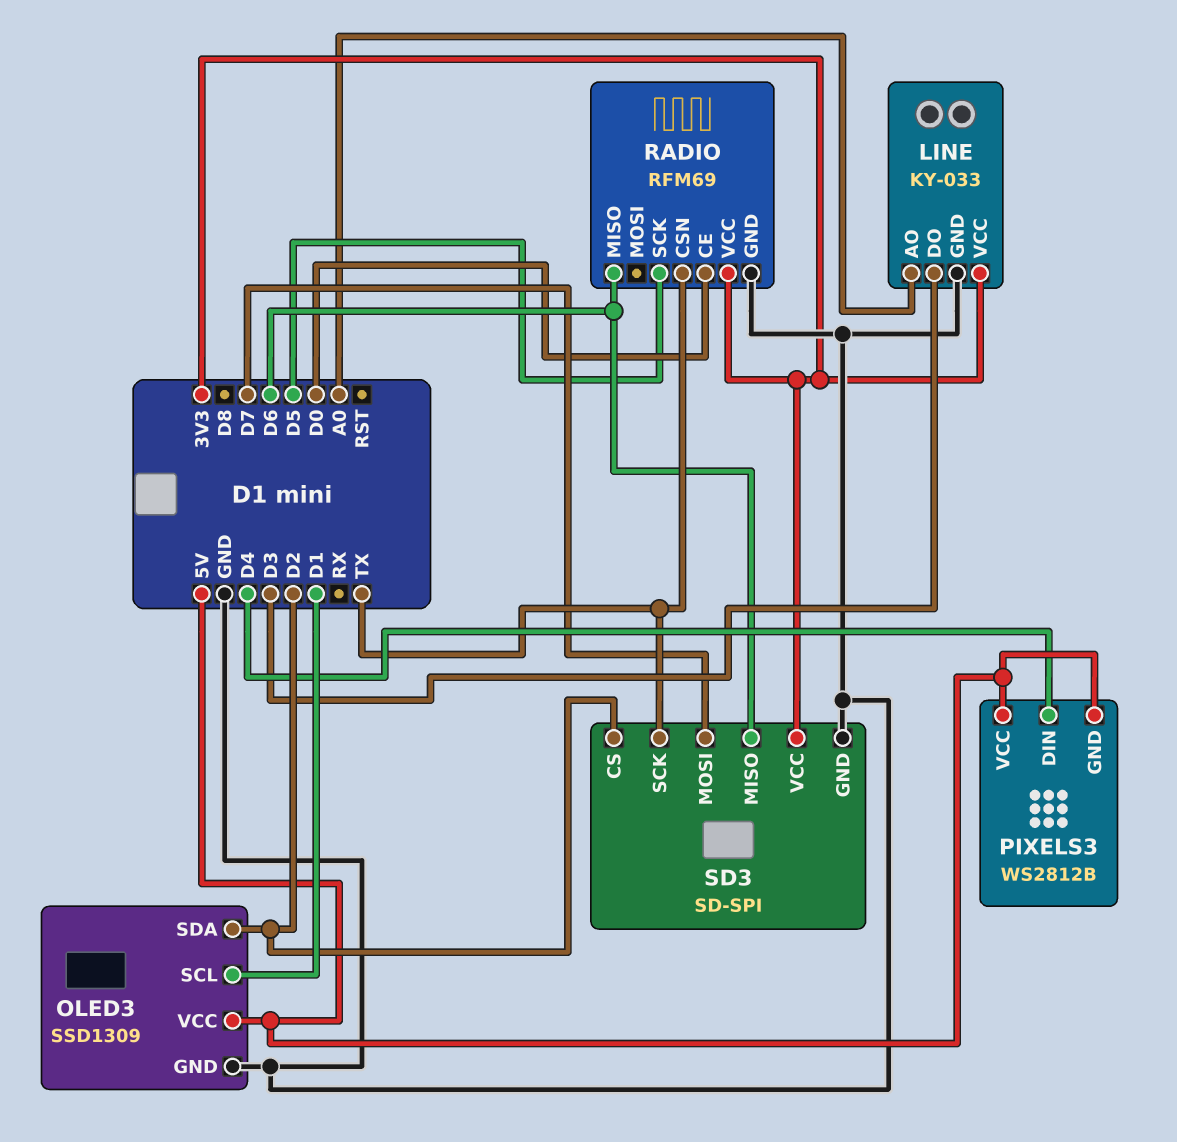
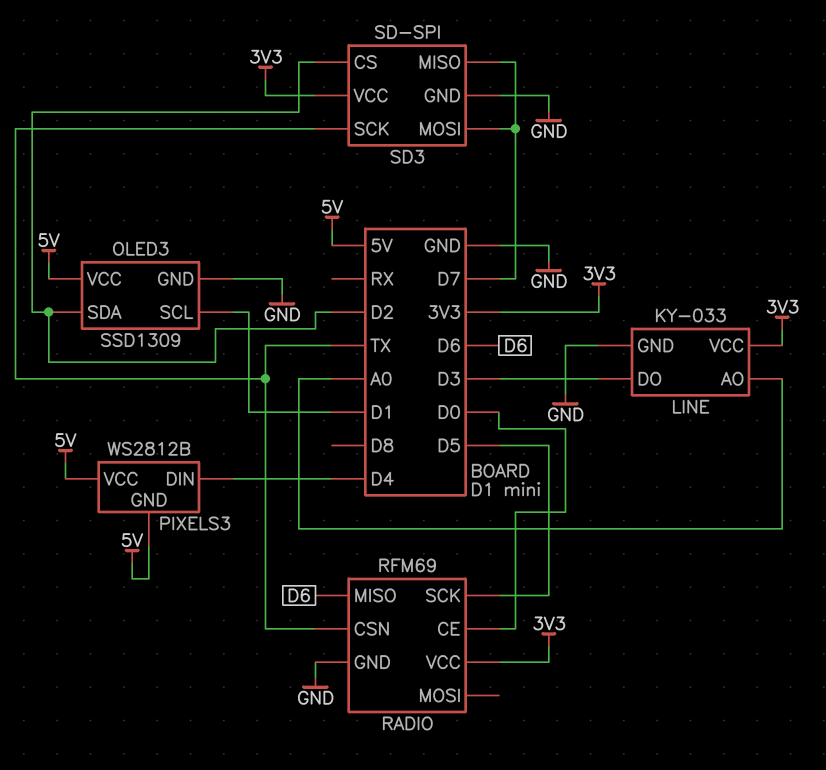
SD3 pin MISO: D6 -> D7

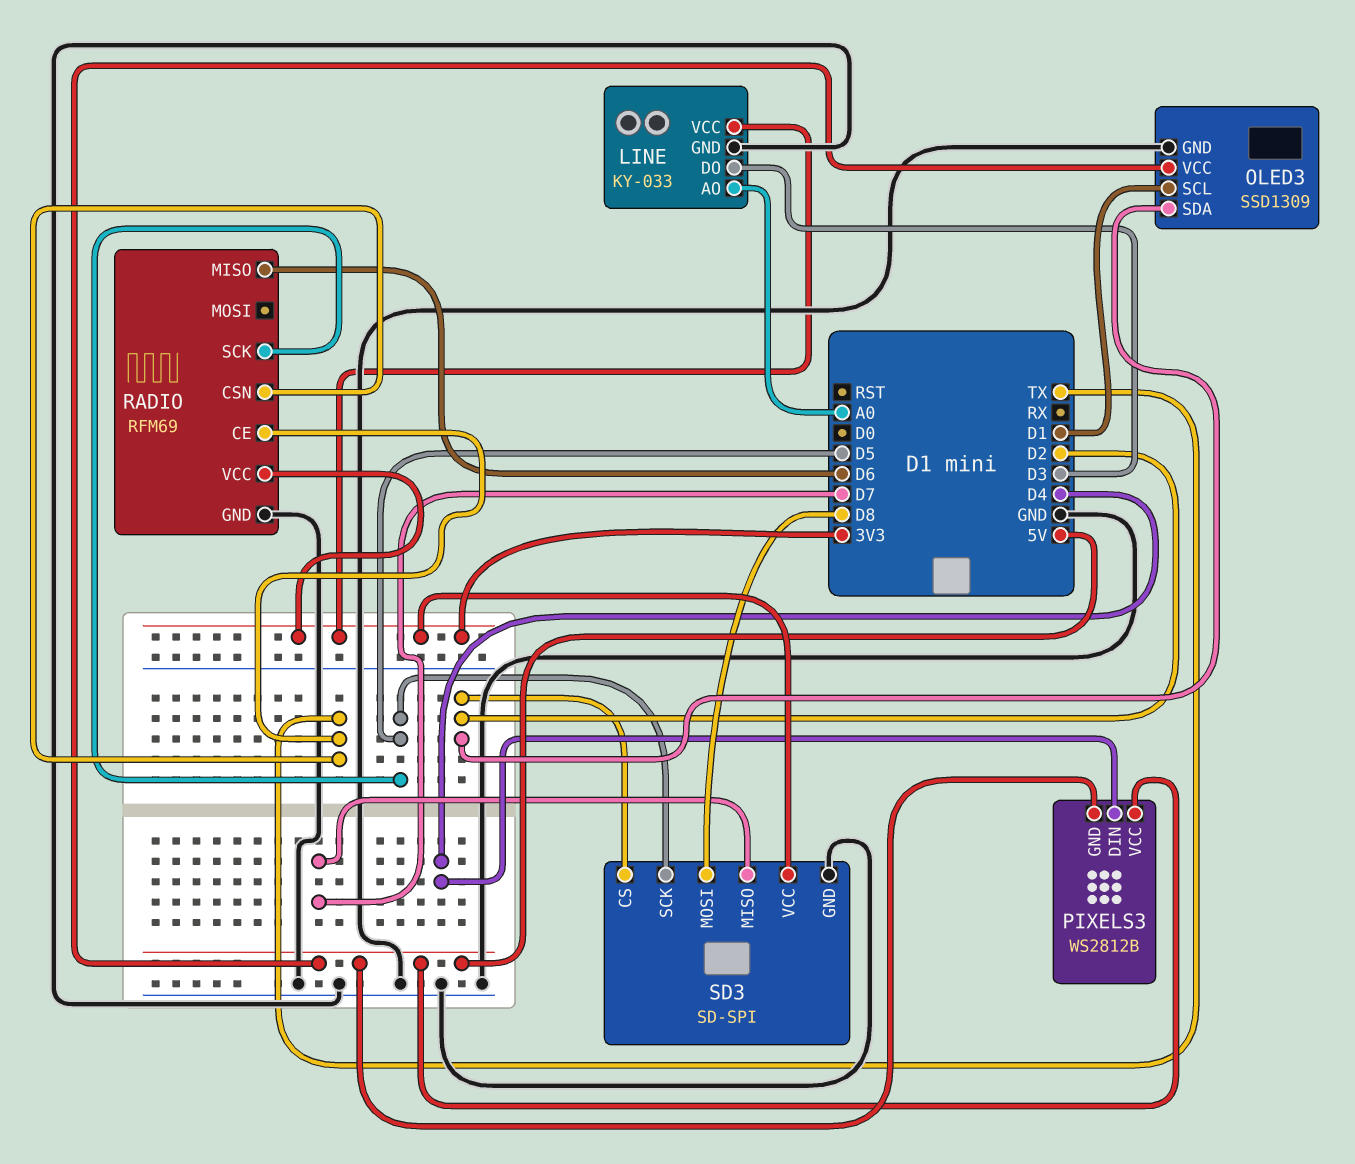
RADIO pin CE: D0 -> TX
SD3 pin MOSI: D7 -> D8
SD3 pin SCK: TX -> D5

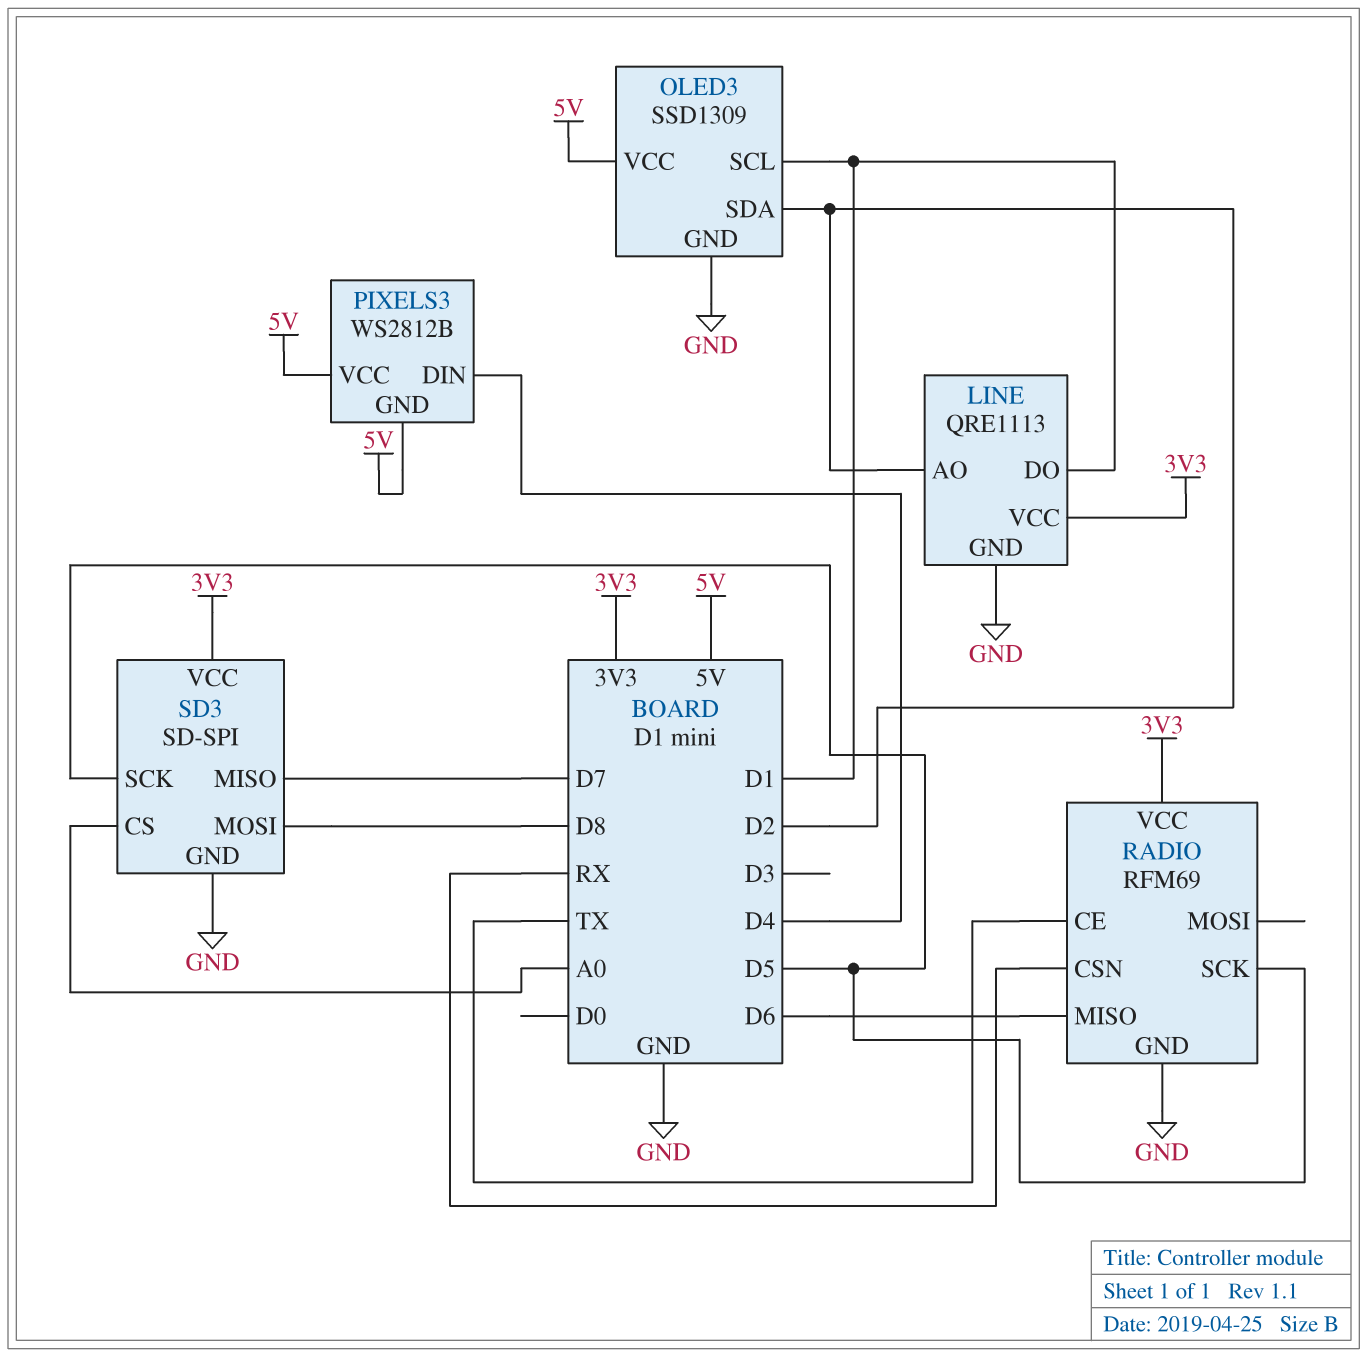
LINE: KY-033 -> QRE1113
LINE pin AO: A0 -> D2
LINE pin DO: D3 -> D1
RADIO pin CSN: TX -> RX
SD3 pin CS: D2 -> A0

